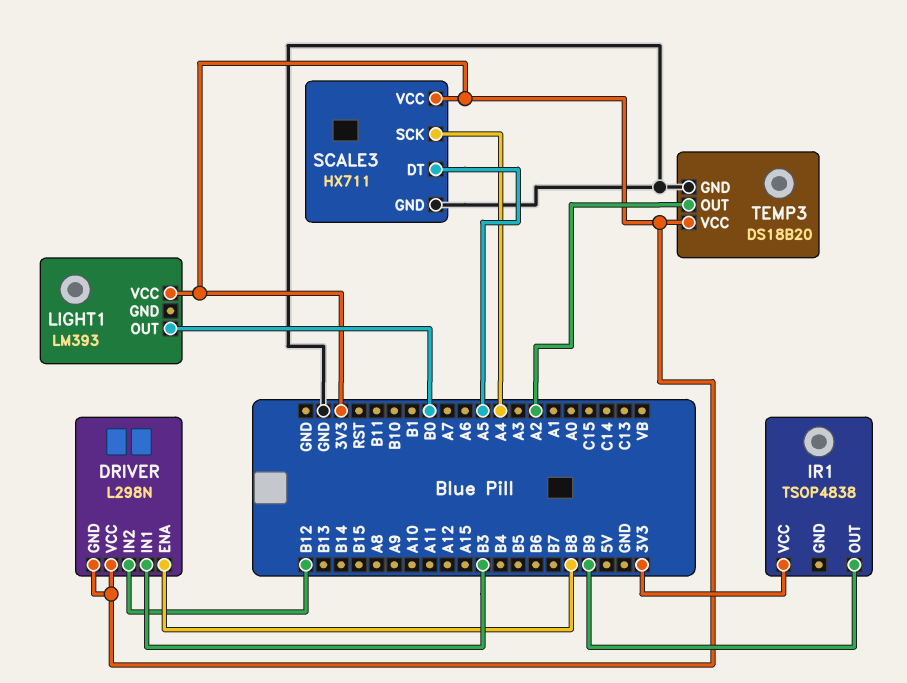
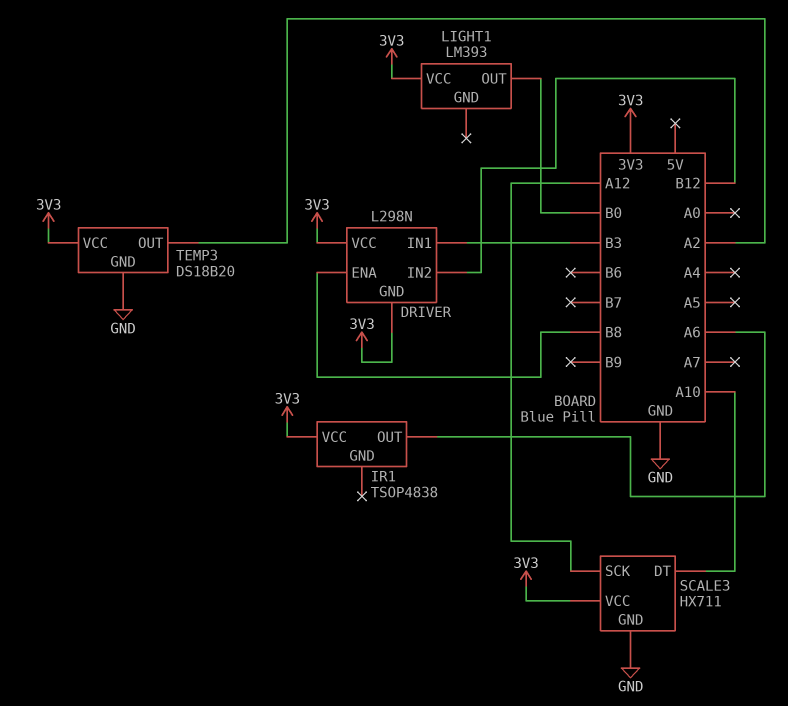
IR1 pin OUT: B9 -> A6
SCALE3 pin DT: A5 -> A10
SCALE3 pin SCK: A4 -> A12

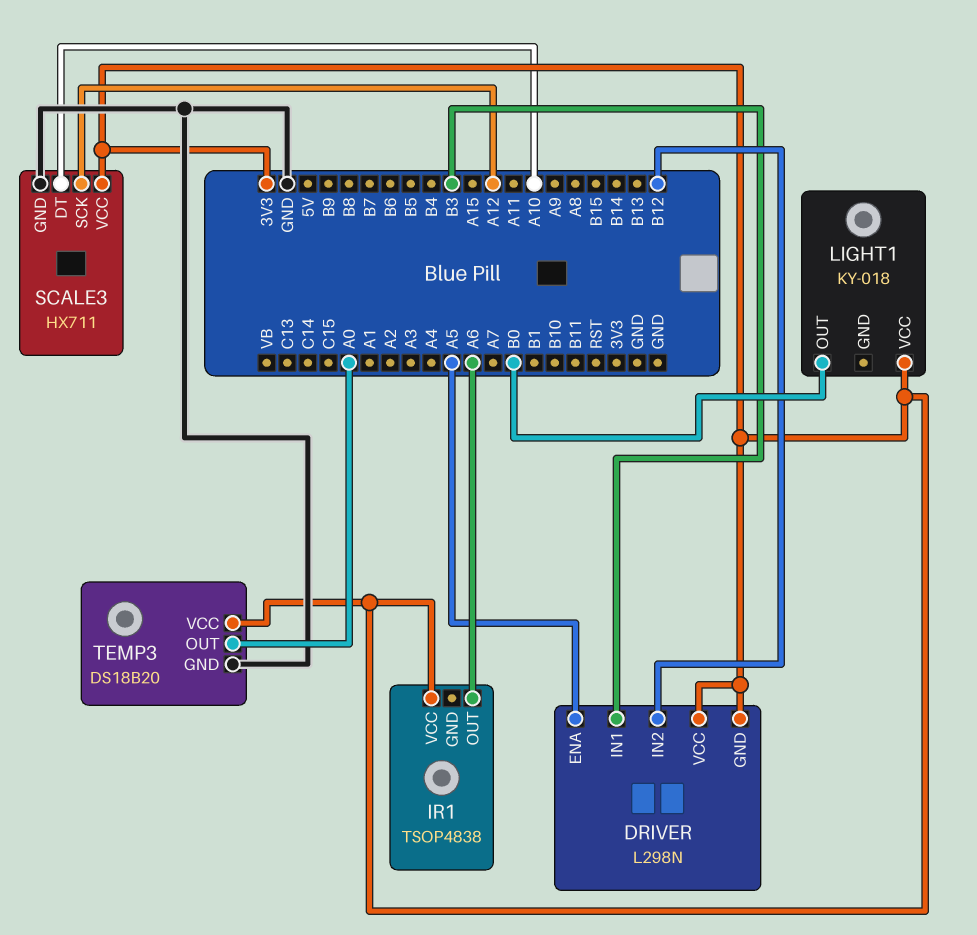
DRIVER pin ENA: B8 -> A5
LIGHT1: LM393 -> KY-018
TEMP3 pin OUT: A2 -> A0

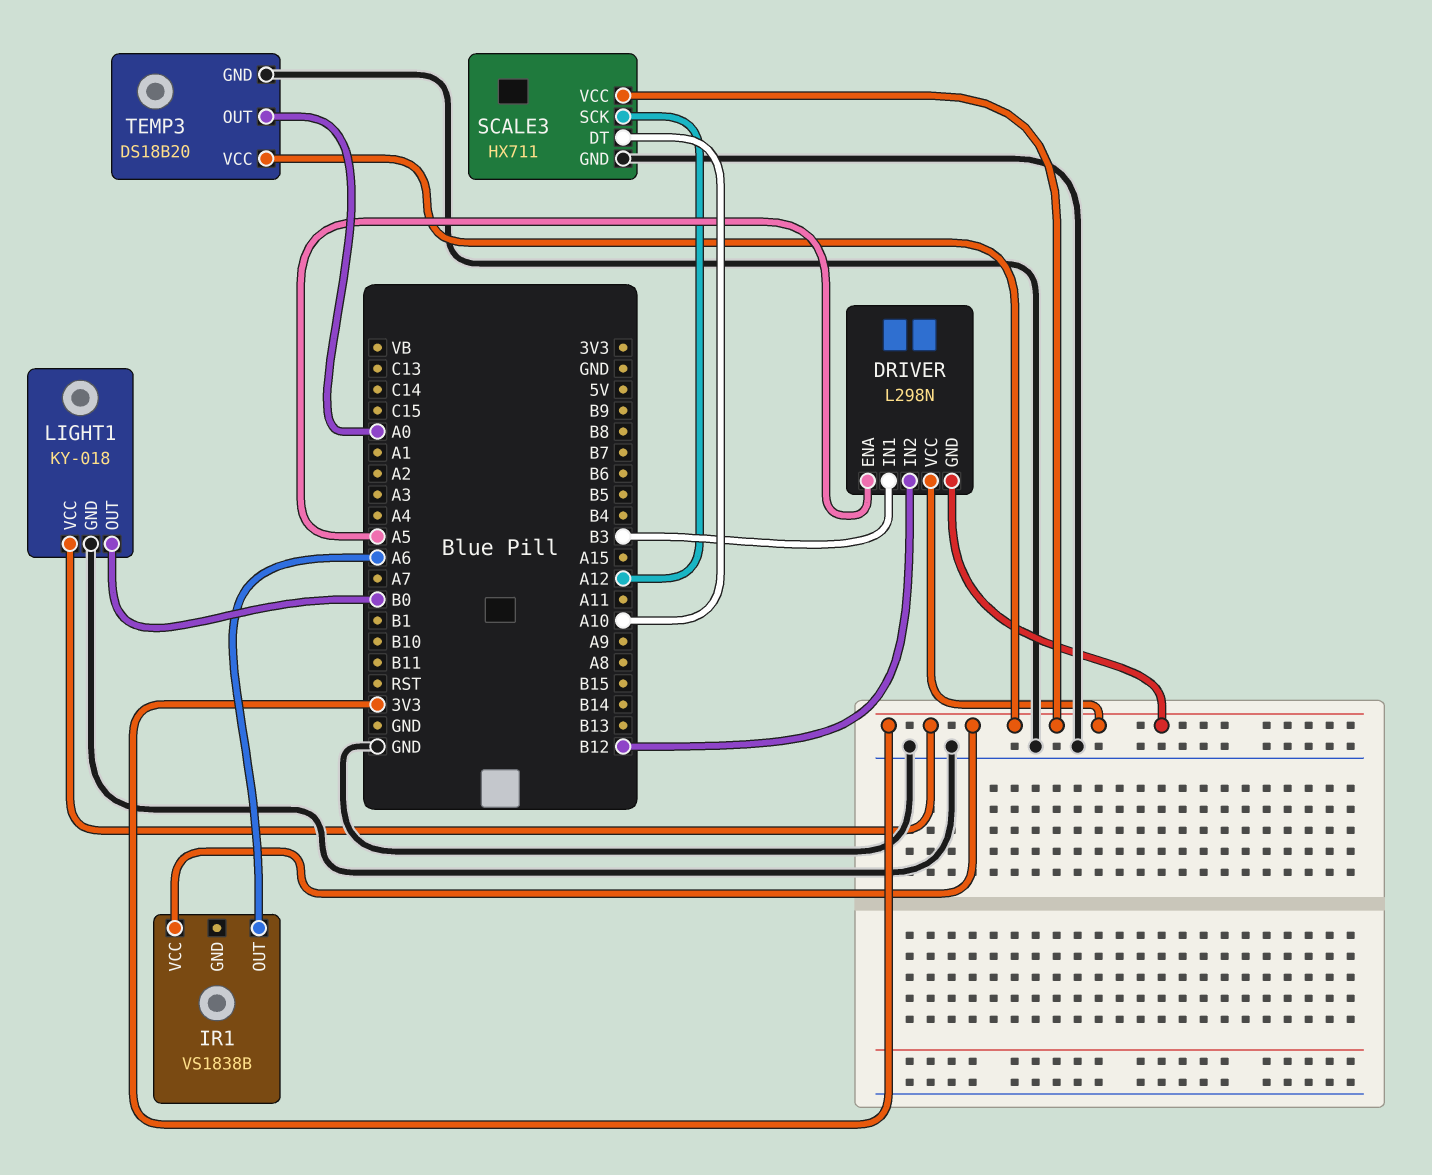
IR1: TSOP4838 -> VS1838B
LIGHT1 pin GND: none -> GND

